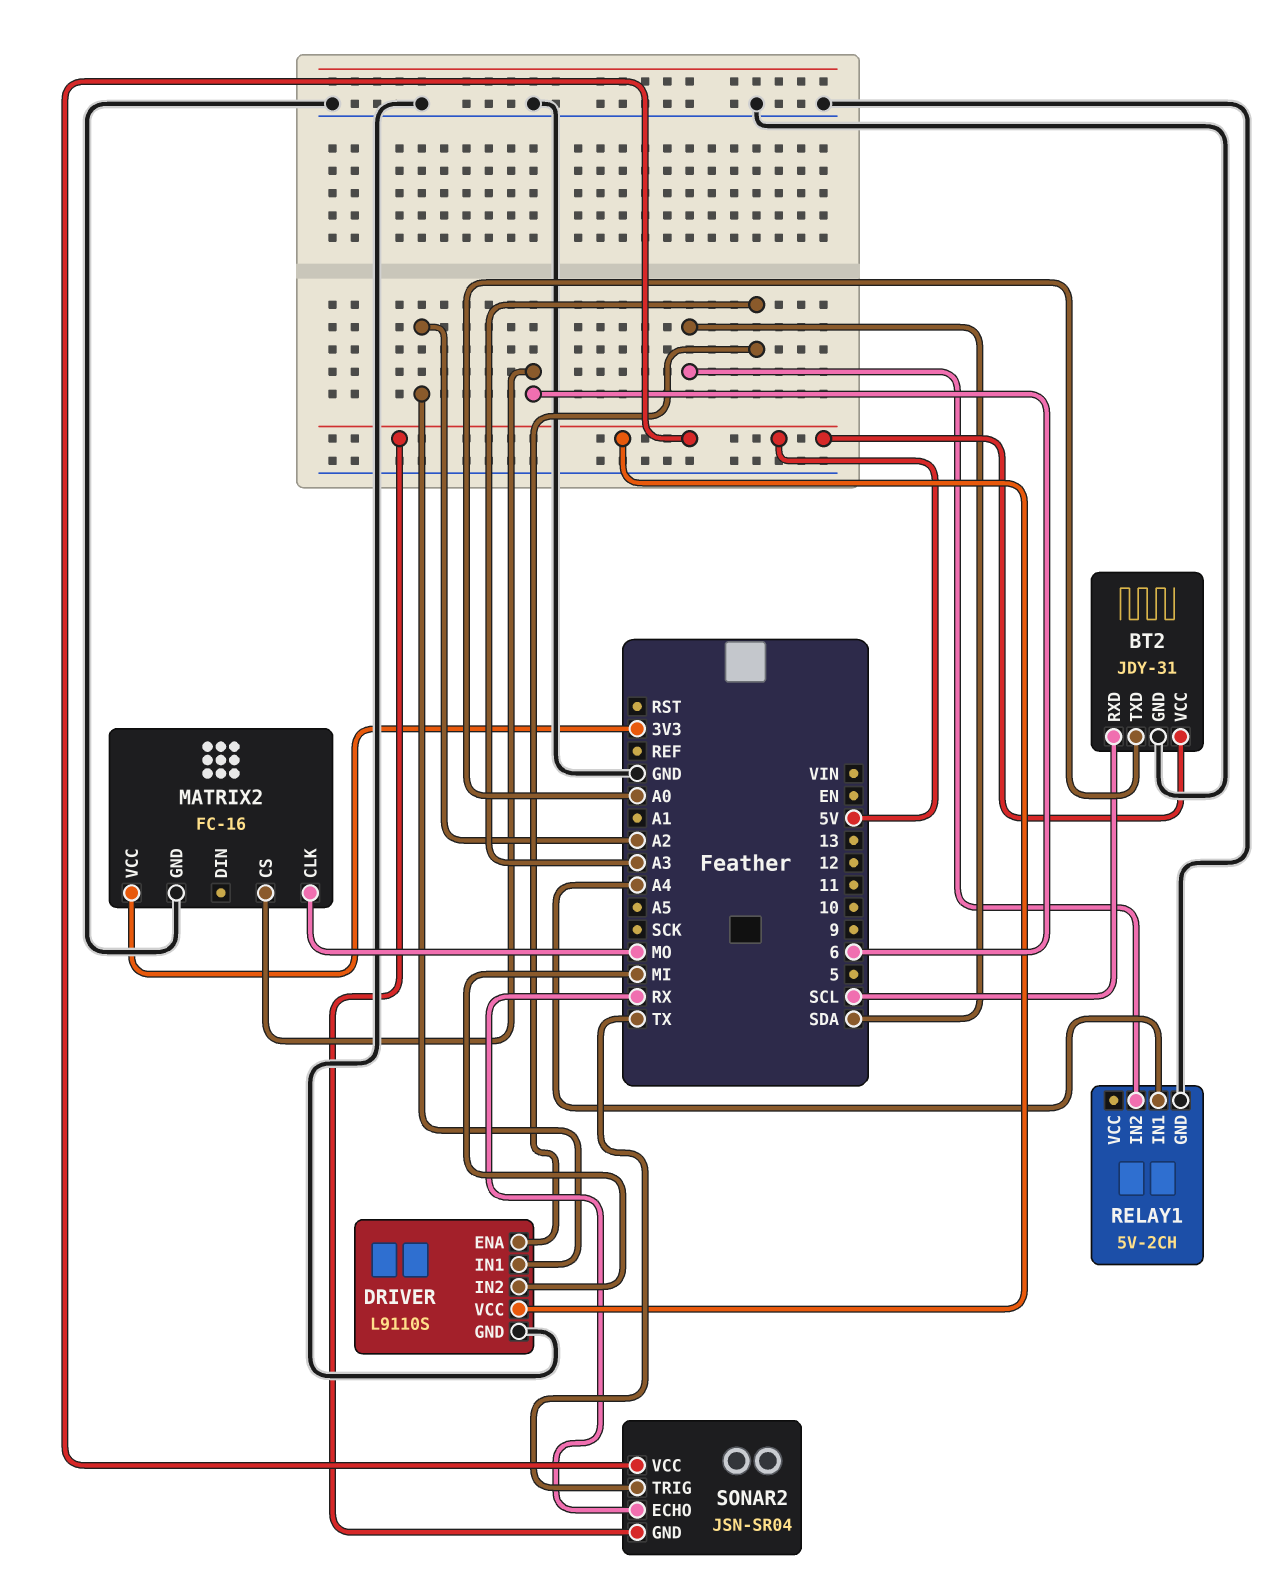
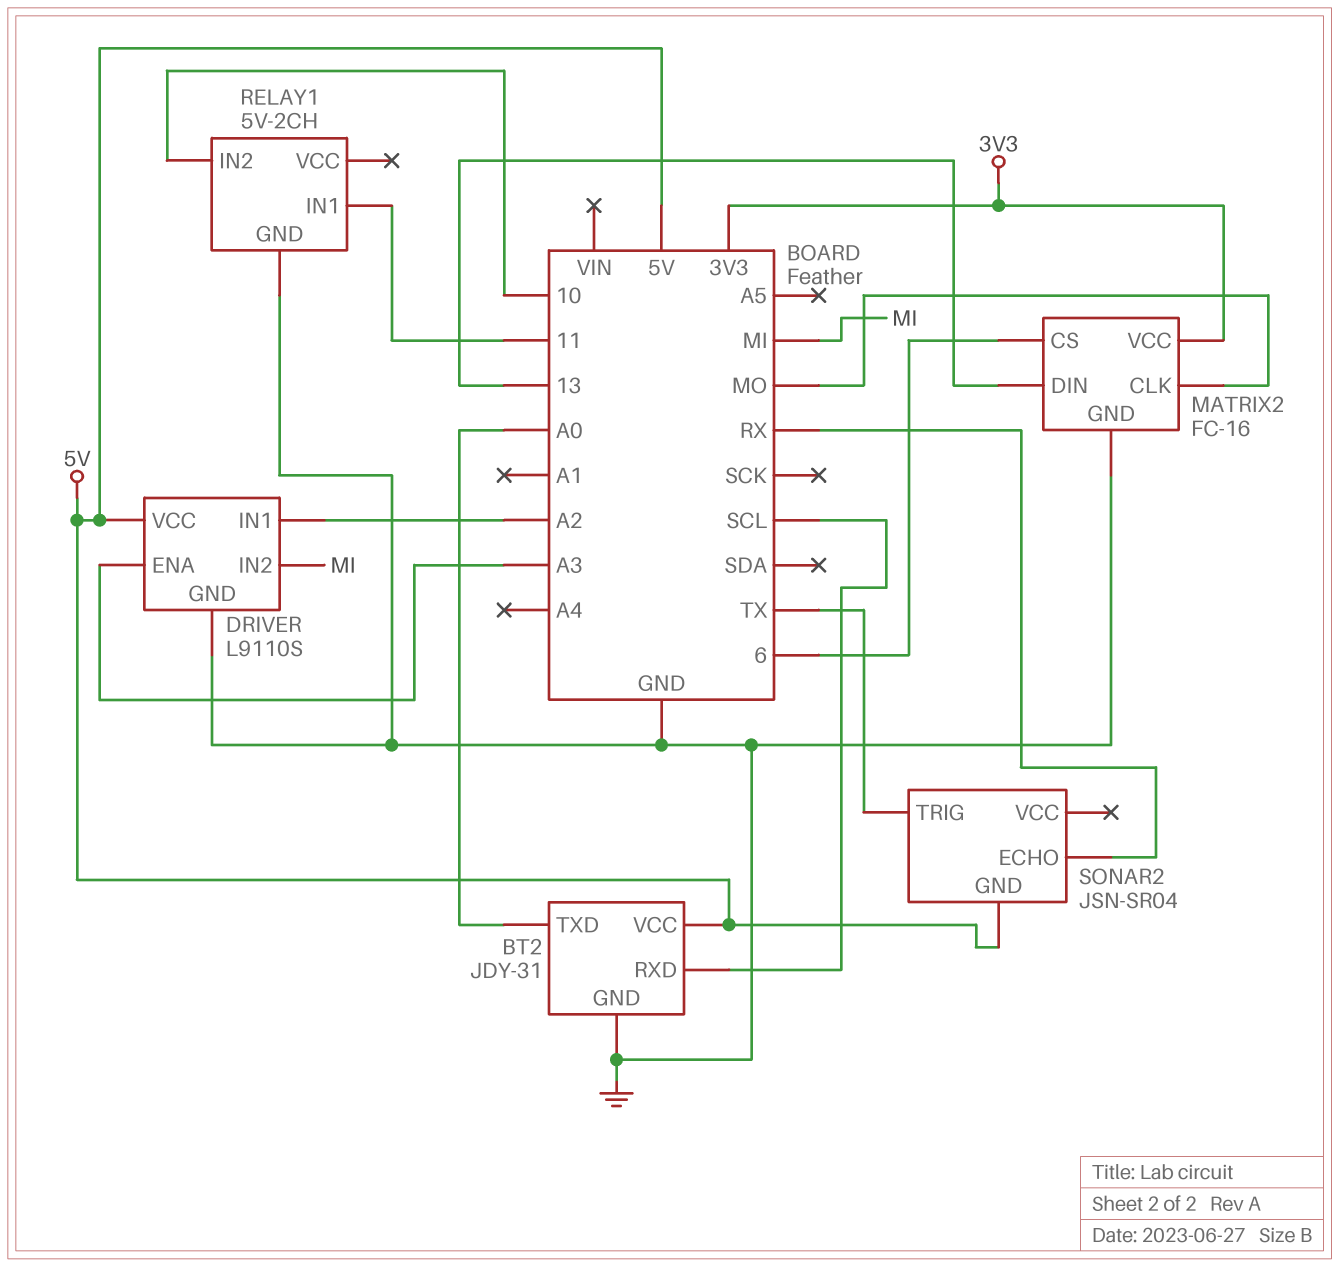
MATRIX2 pin DIN: none -> 13
RELAY1 pin IN1: A4 -> 11
RELAY1 pin IN2: SDA -> 10
SONAR2 pin VCC: 5V -> none

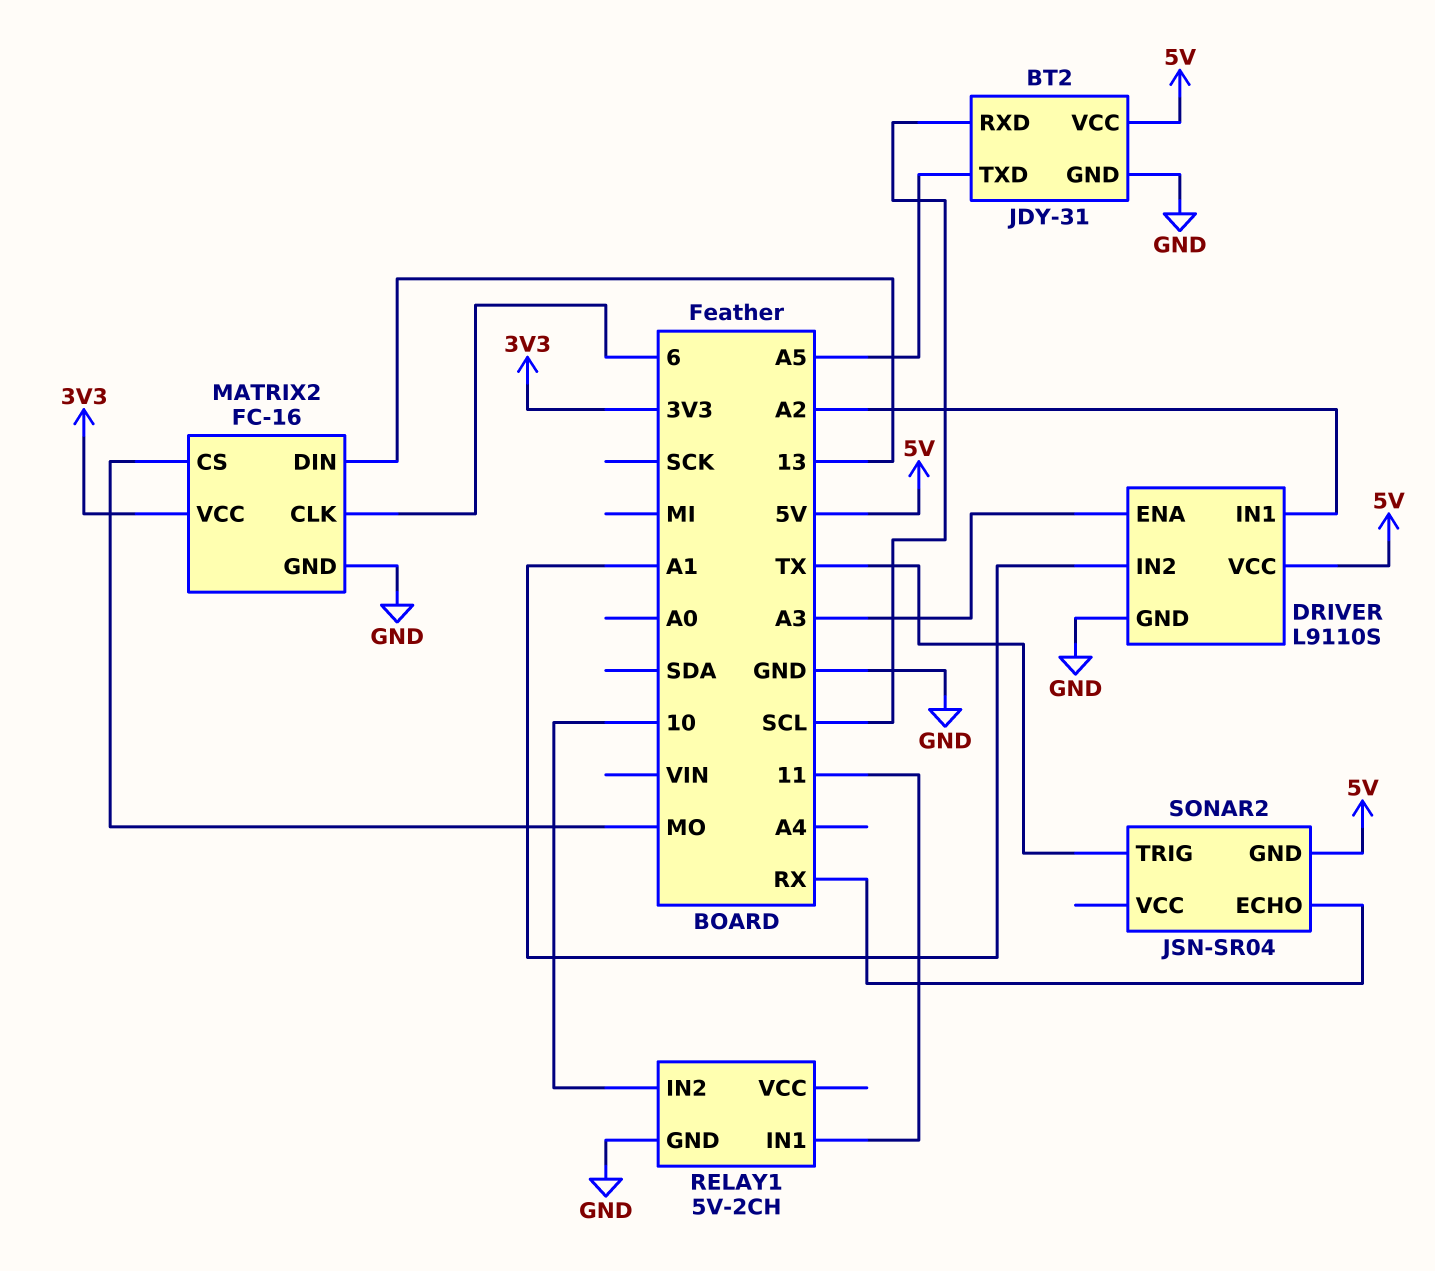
BT2 pin TXD: A0 -> A5
DRIVER pin IN2: MI -> A1
MATRIX2 pin CLK: MO -> 6
MATRIX2 pin CS: 6 -> MO

